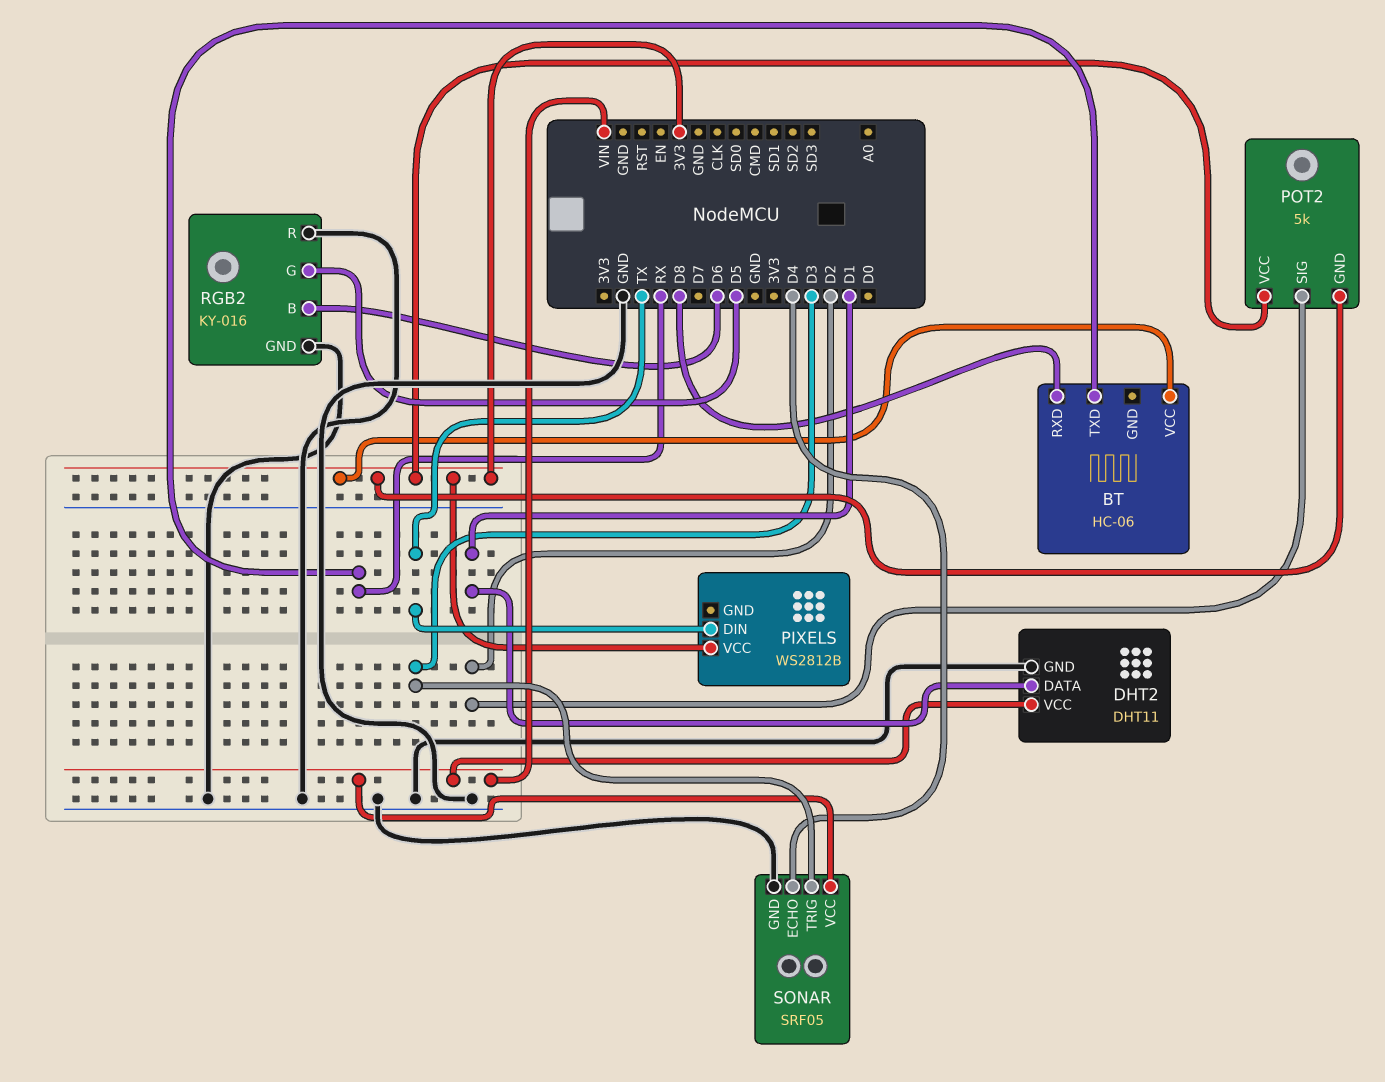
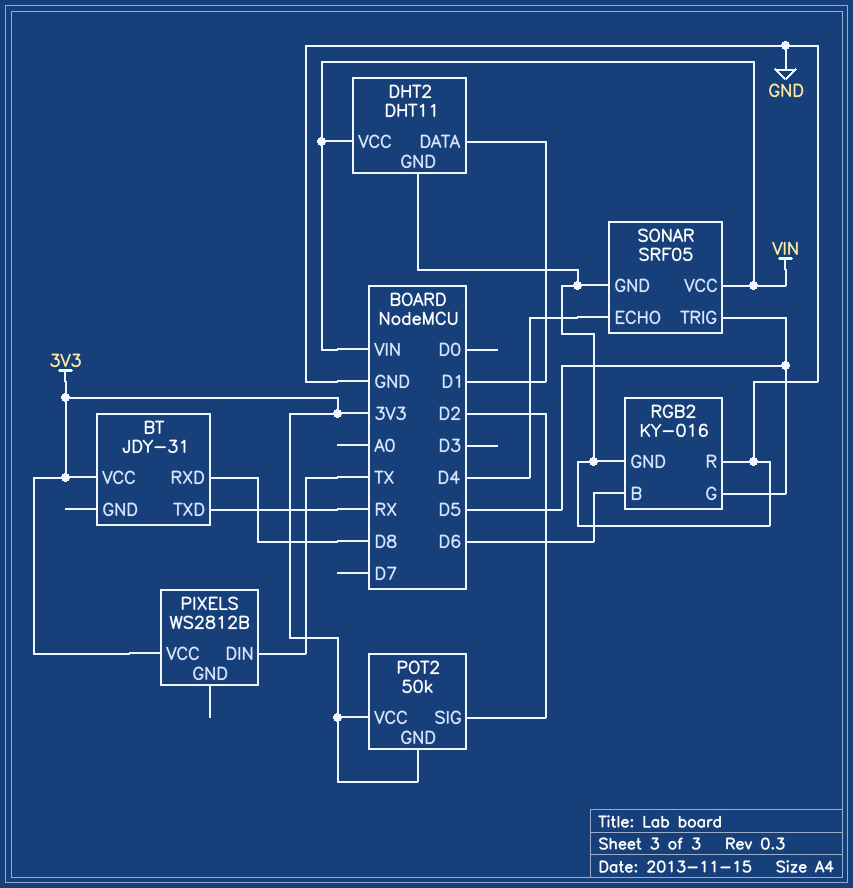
BT: HC-06 -> JDY-31
POT2: 5k -> 50k
SONAR pin TRIG: D3 -> D5

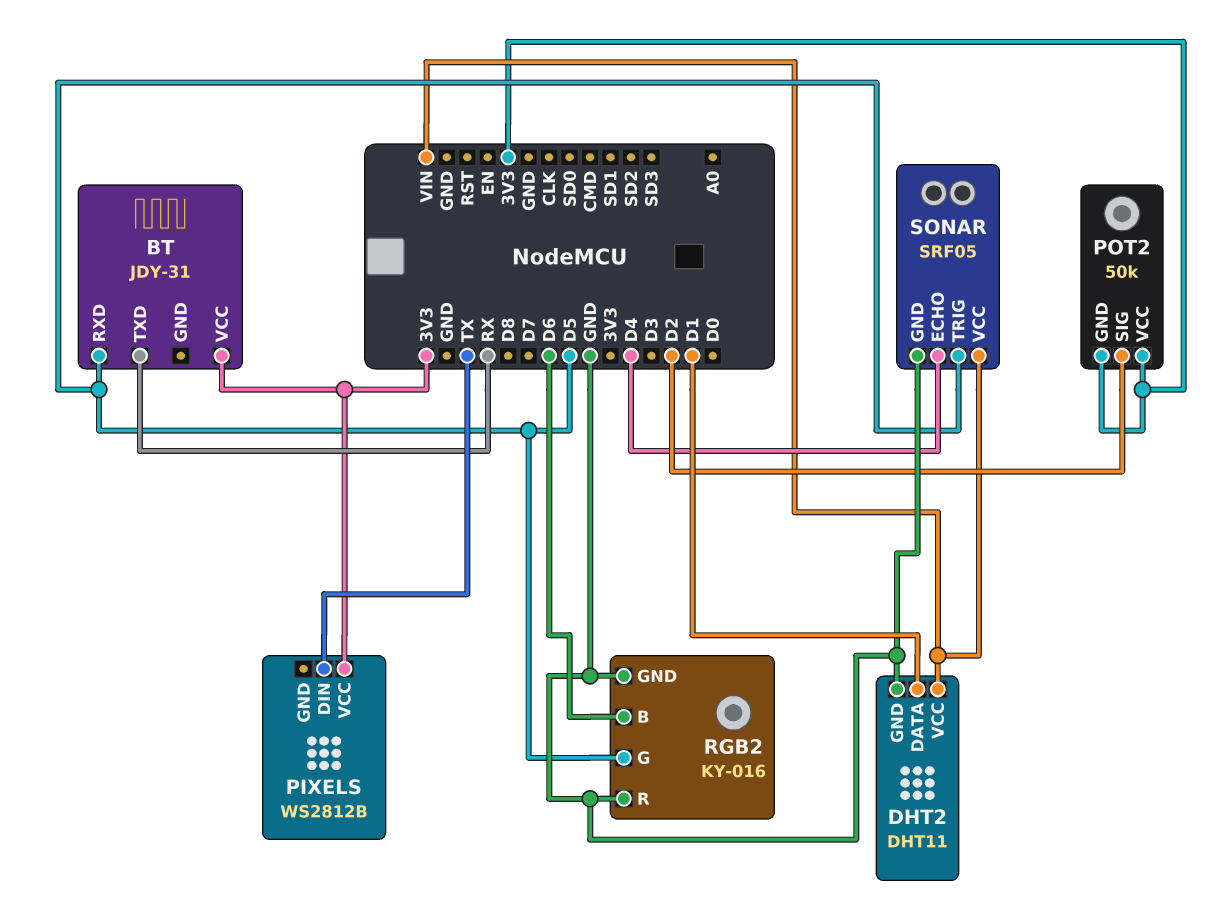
BT pin RXD: D8 -> D5

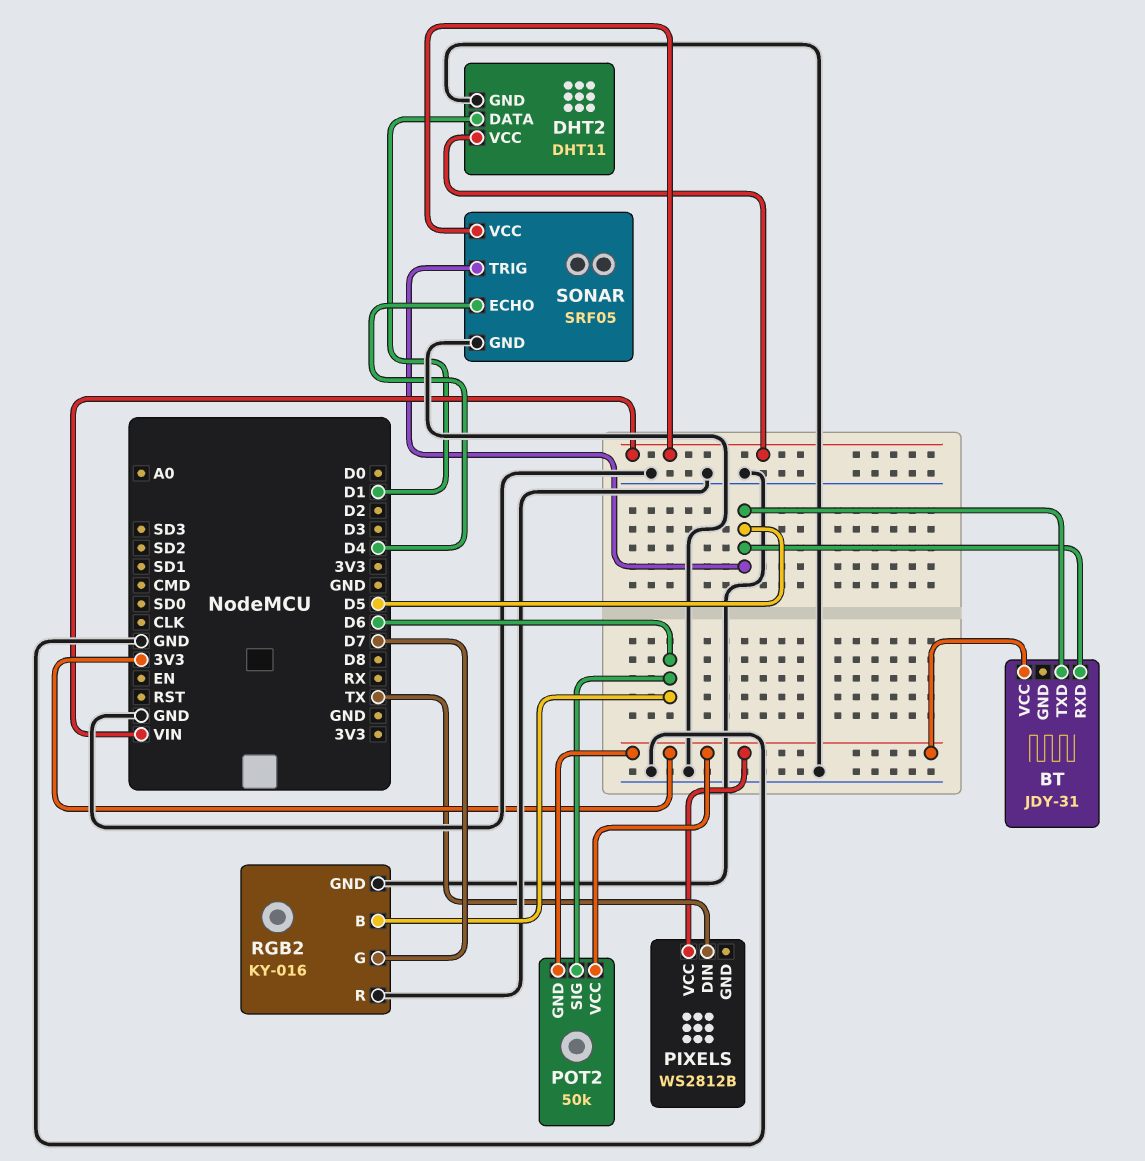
BT pin TXD: RX -> D5
POT2 pin SIG: D2 -> D6
RGB2 pin G: D5 -> D7

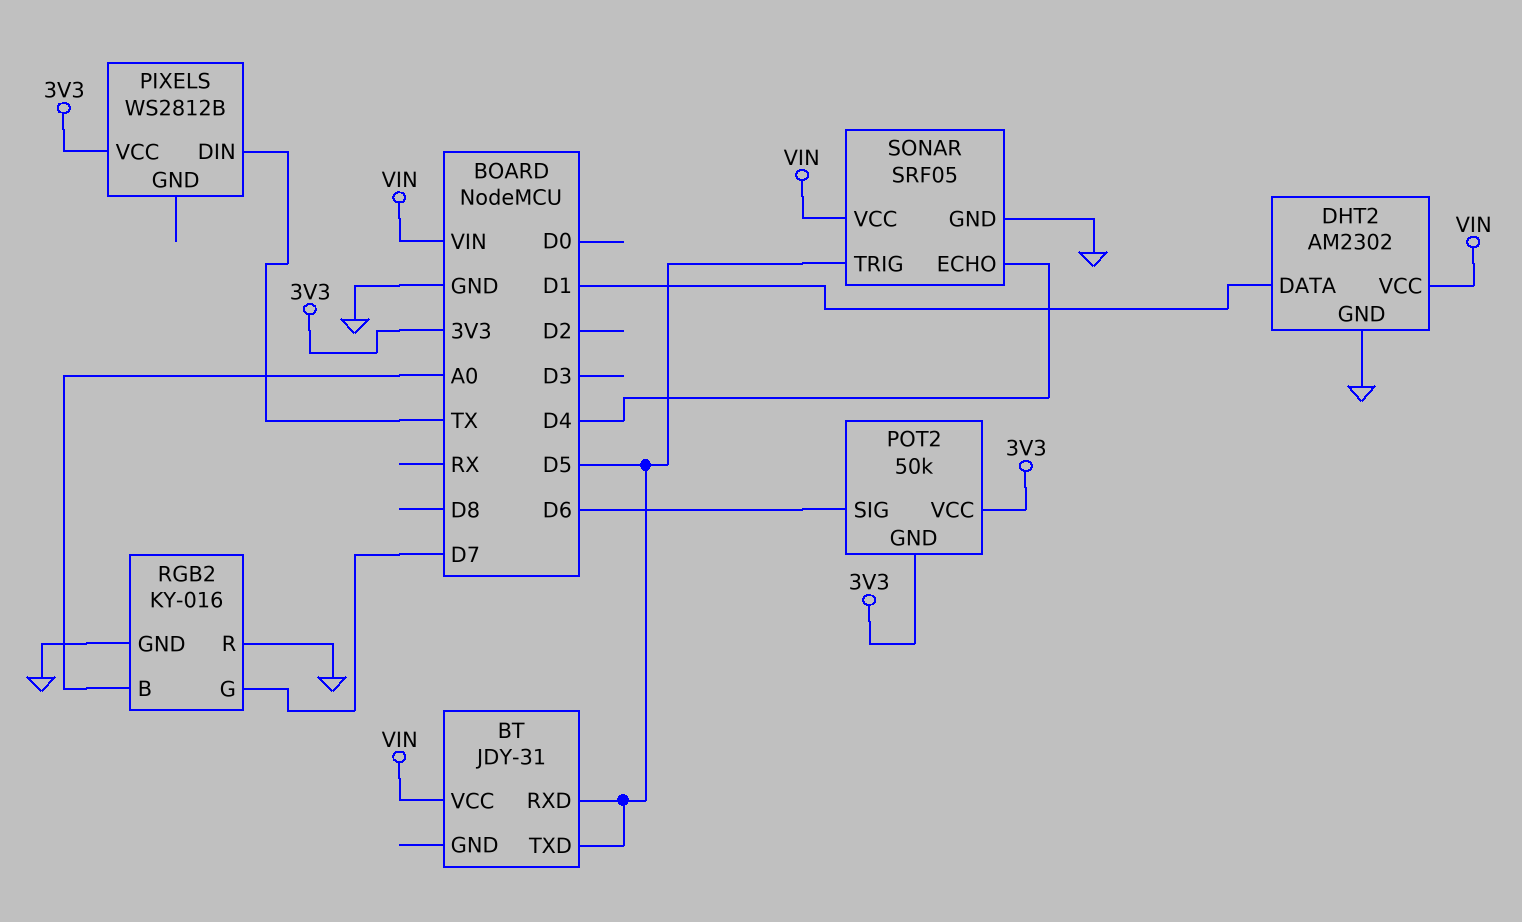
BT pin VCC: 3V3 -> VIN
DHT2: DHT11 -> AM2302
RGB2 pin B: D6 -> A0

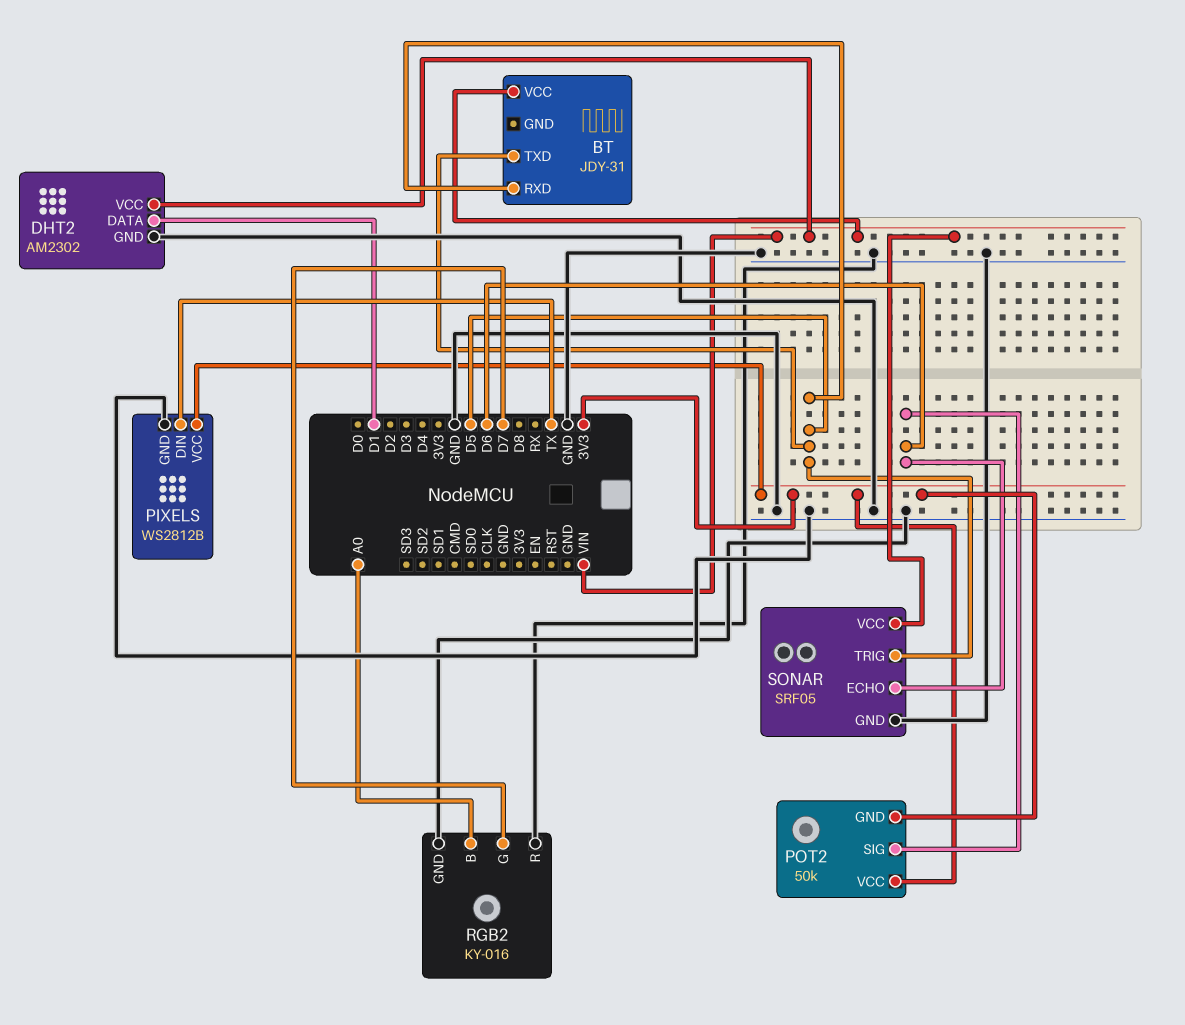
PIXELS pin GND: none -> GND
SONAR pin ECHO: D4 -> D6

